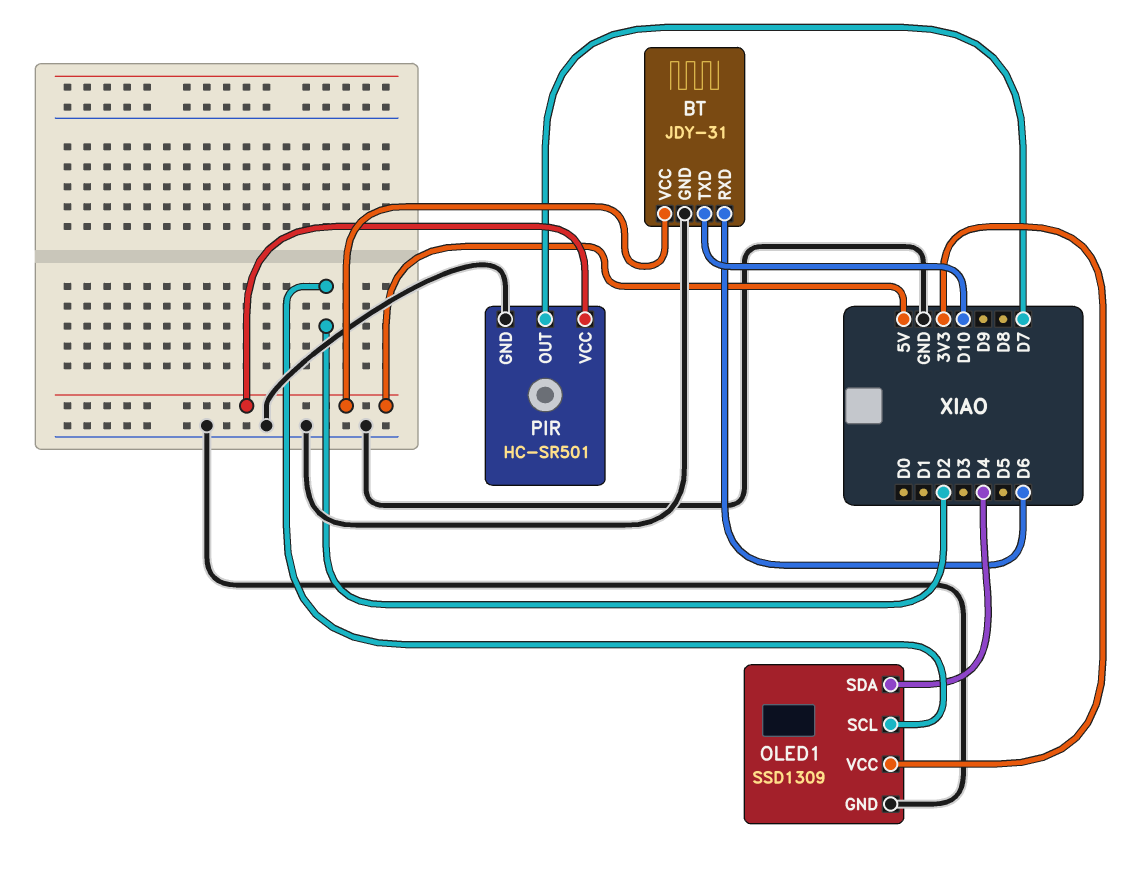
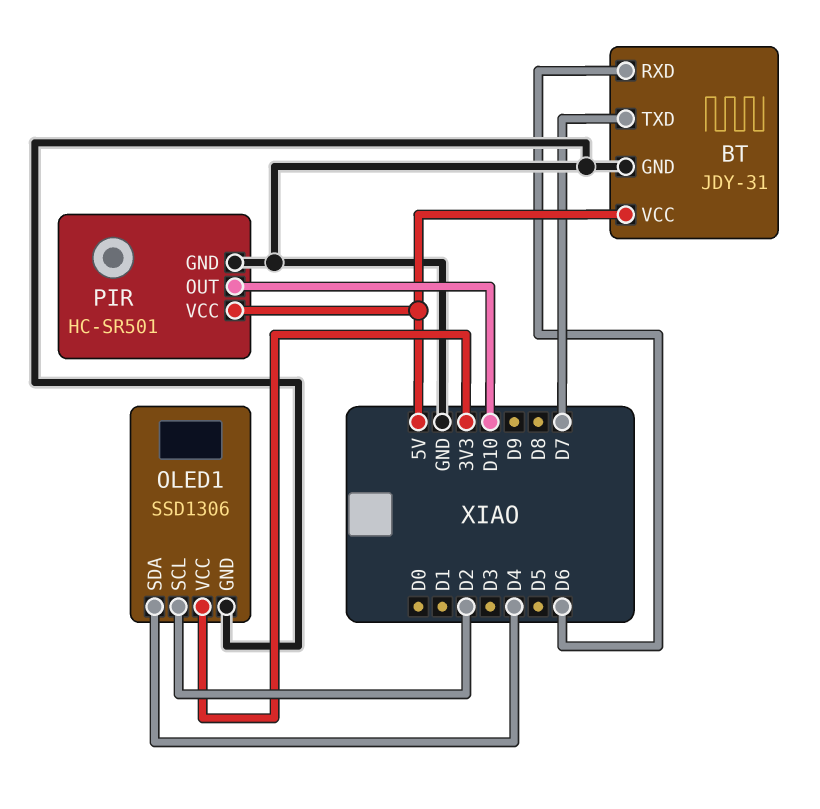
BT pin TXD: D10 -> D7
OLED1: SSD1309 -> SSD1306
PIR pin OUT: D7 -> D10

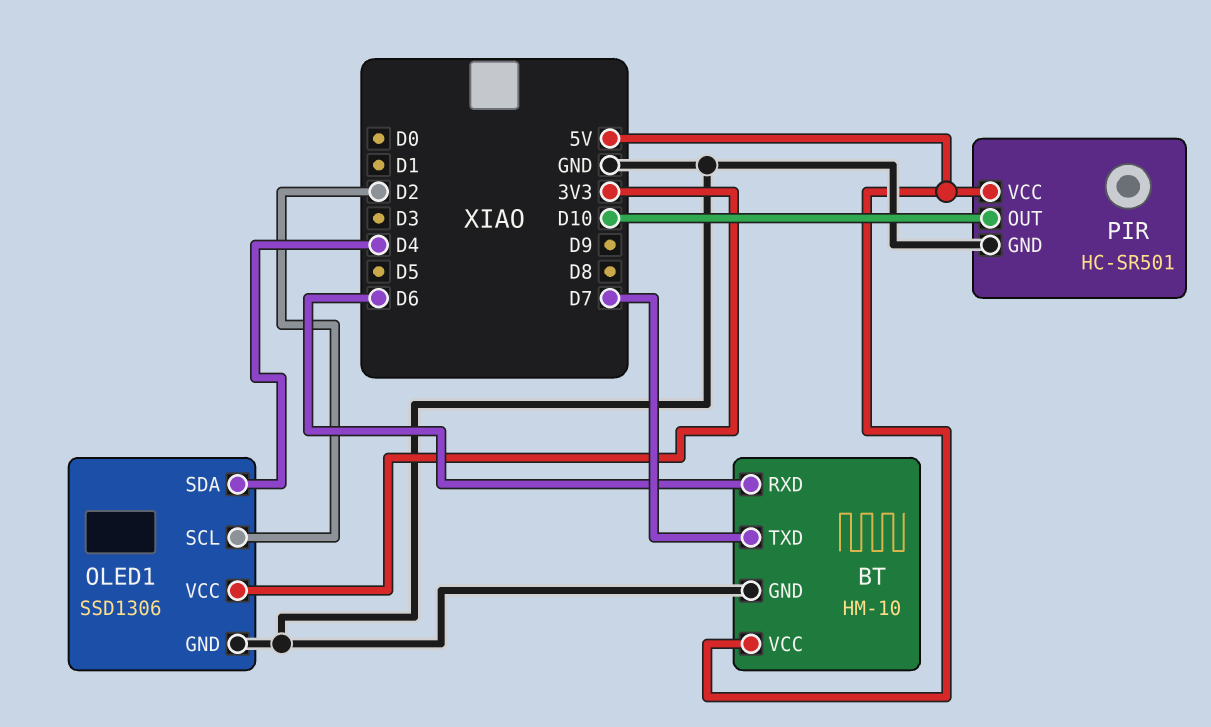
BT: JDY-31 -> HM-10

